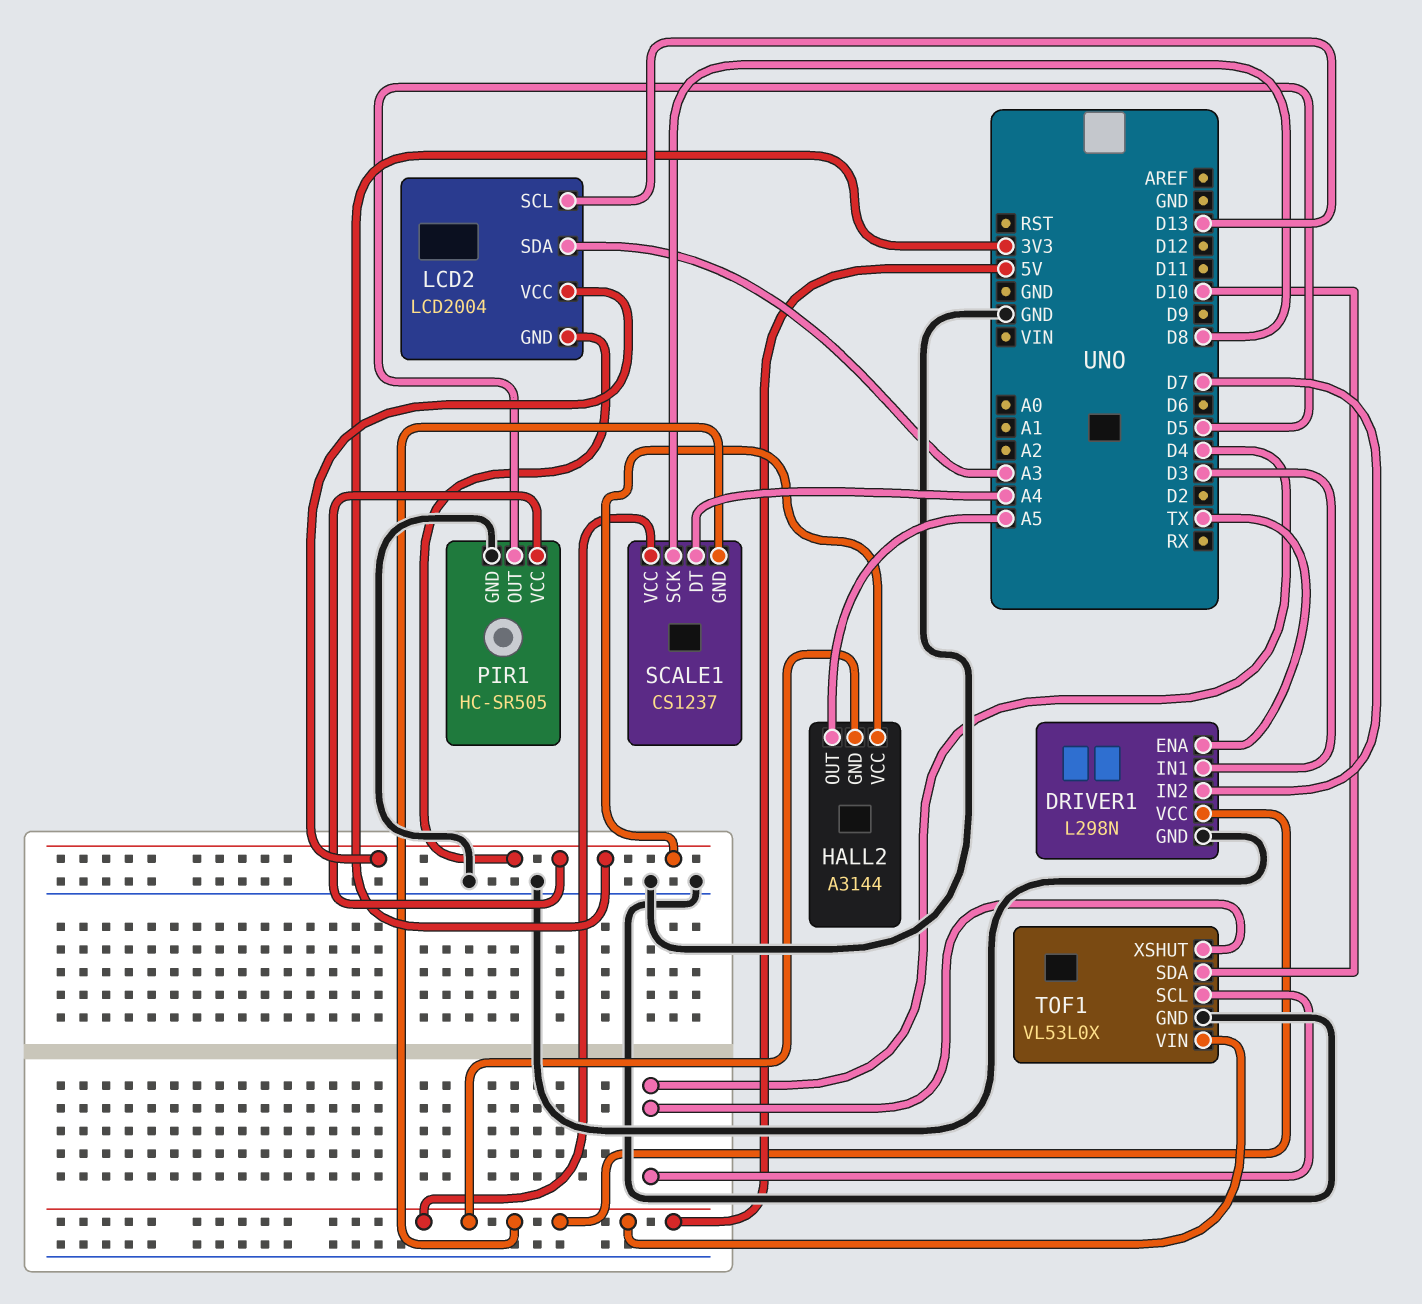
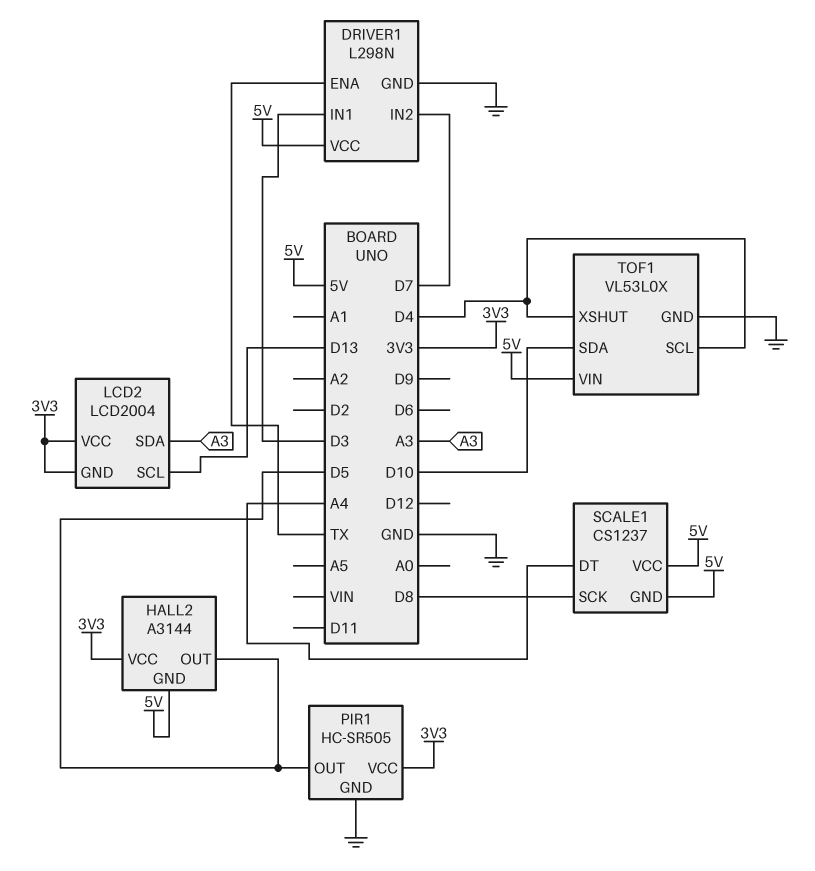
HALL2 pin OUT: A5 -> D5

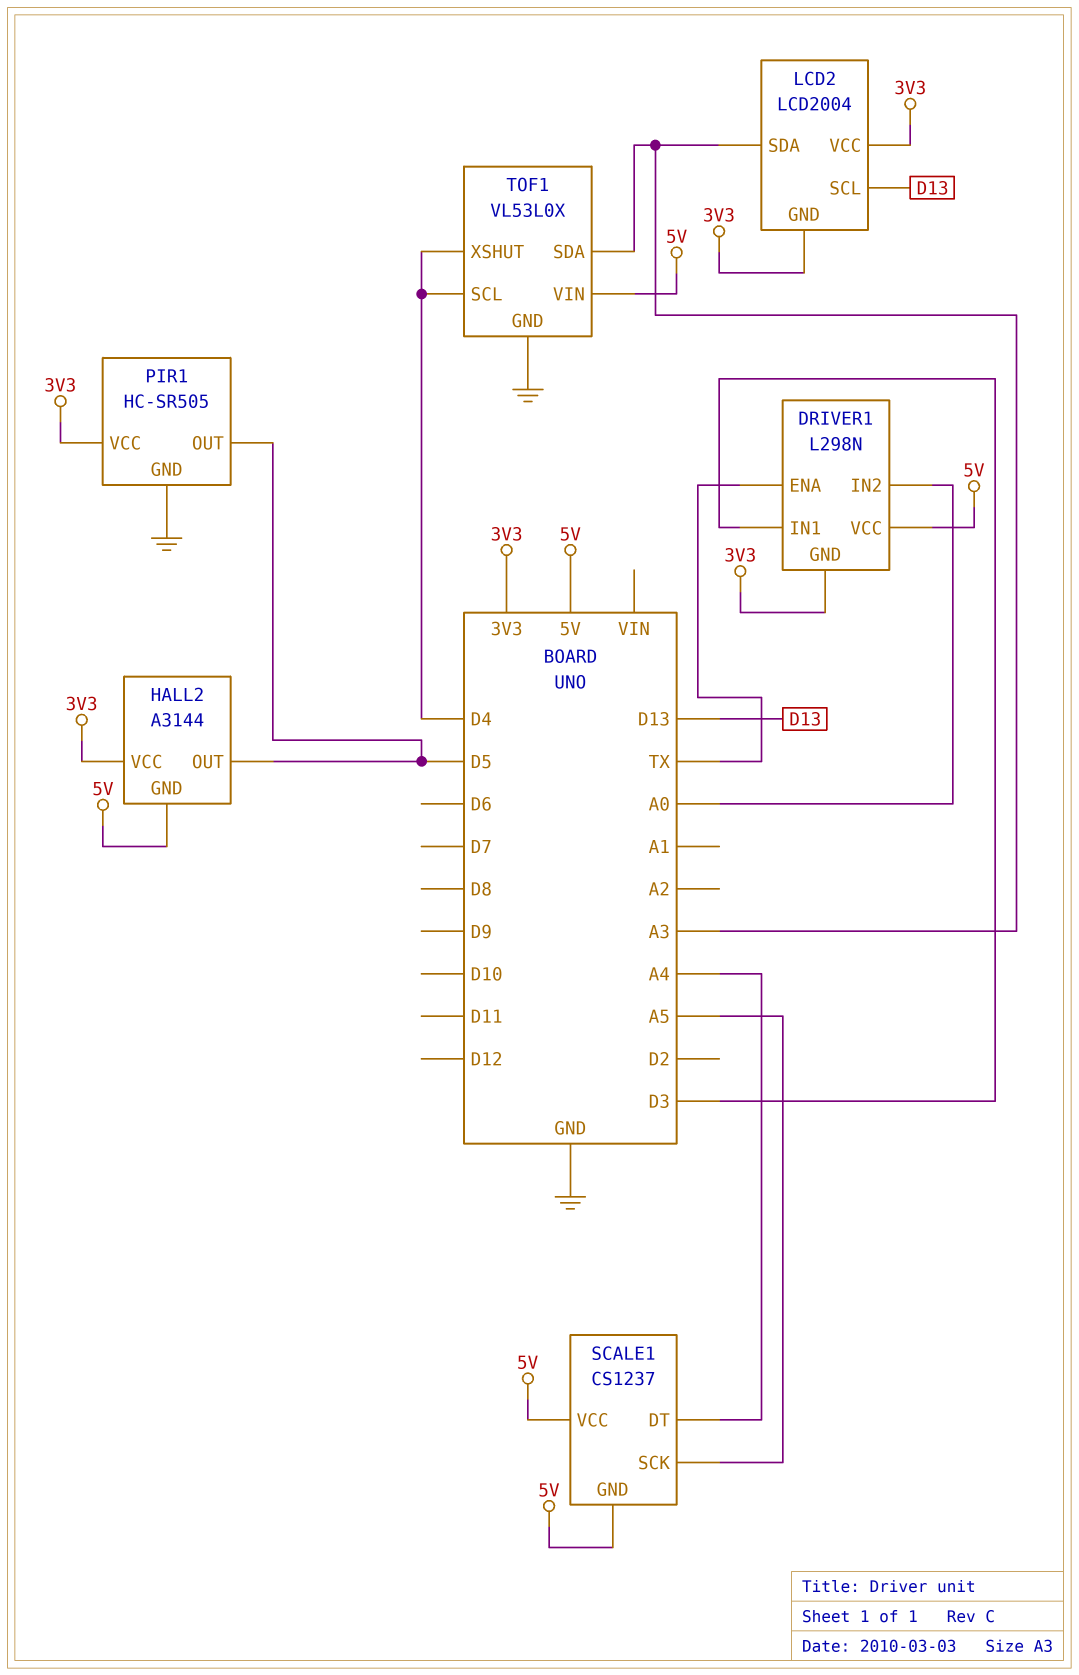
DRIVER1 pin GND: GND -> 3V3
DRIVER1 pin IN2: D7 -> A0
SCALE1 pin SCK: D8 -> A5
TOF1 pin SDA: D10 -> A3

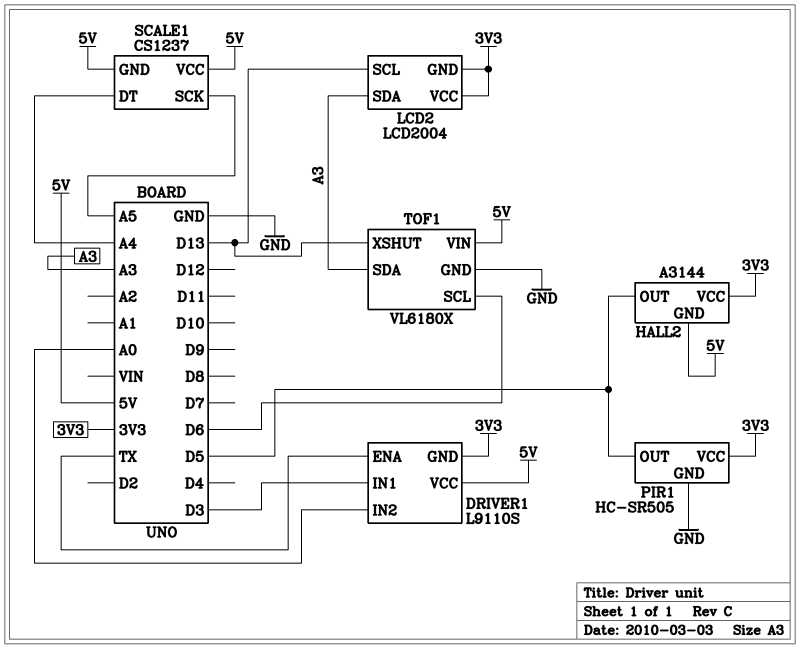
DRIVER1: L298N -> L9110S
TOF1: VL53L0X -> VL6180X
TOF1 pin SCL: D4 -> D6
TOF1 pin XSHUT: D4 -> D13

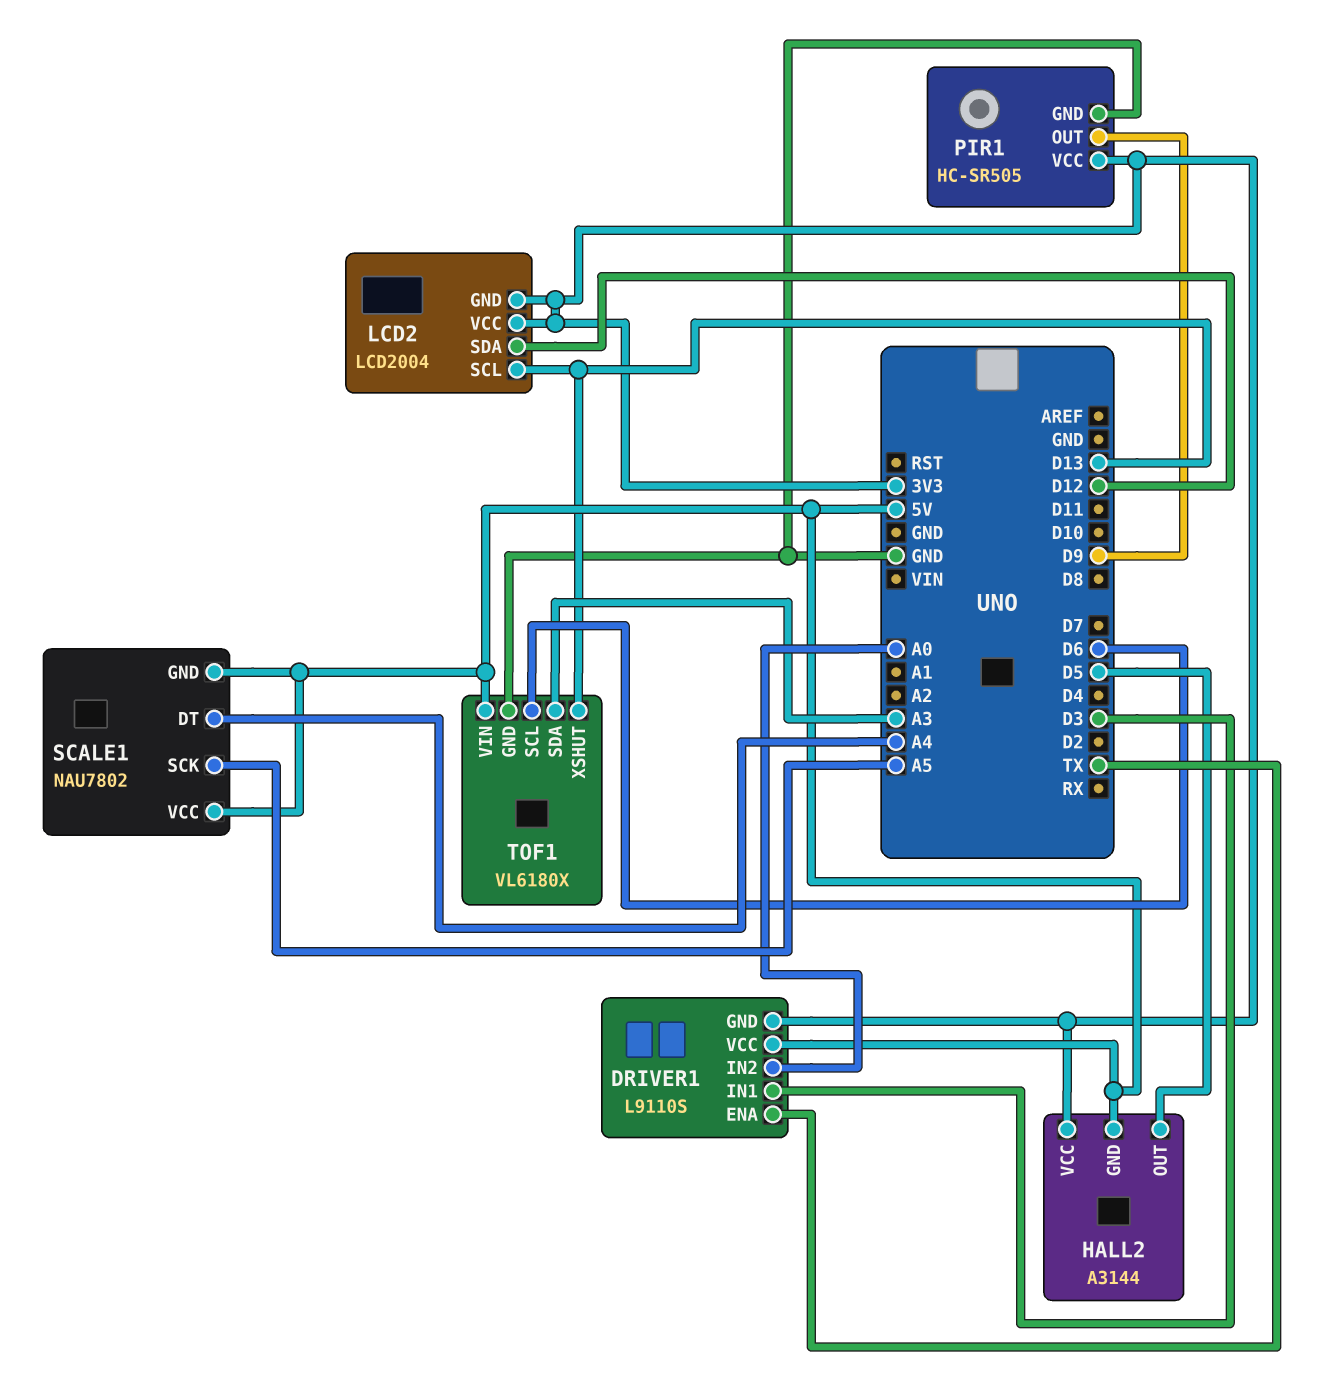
LCD2 pin SDA: A3 -> D12
PIR1 pin OUT: D5 -> D9
SCALE1: CS1237 -> NAU7802

